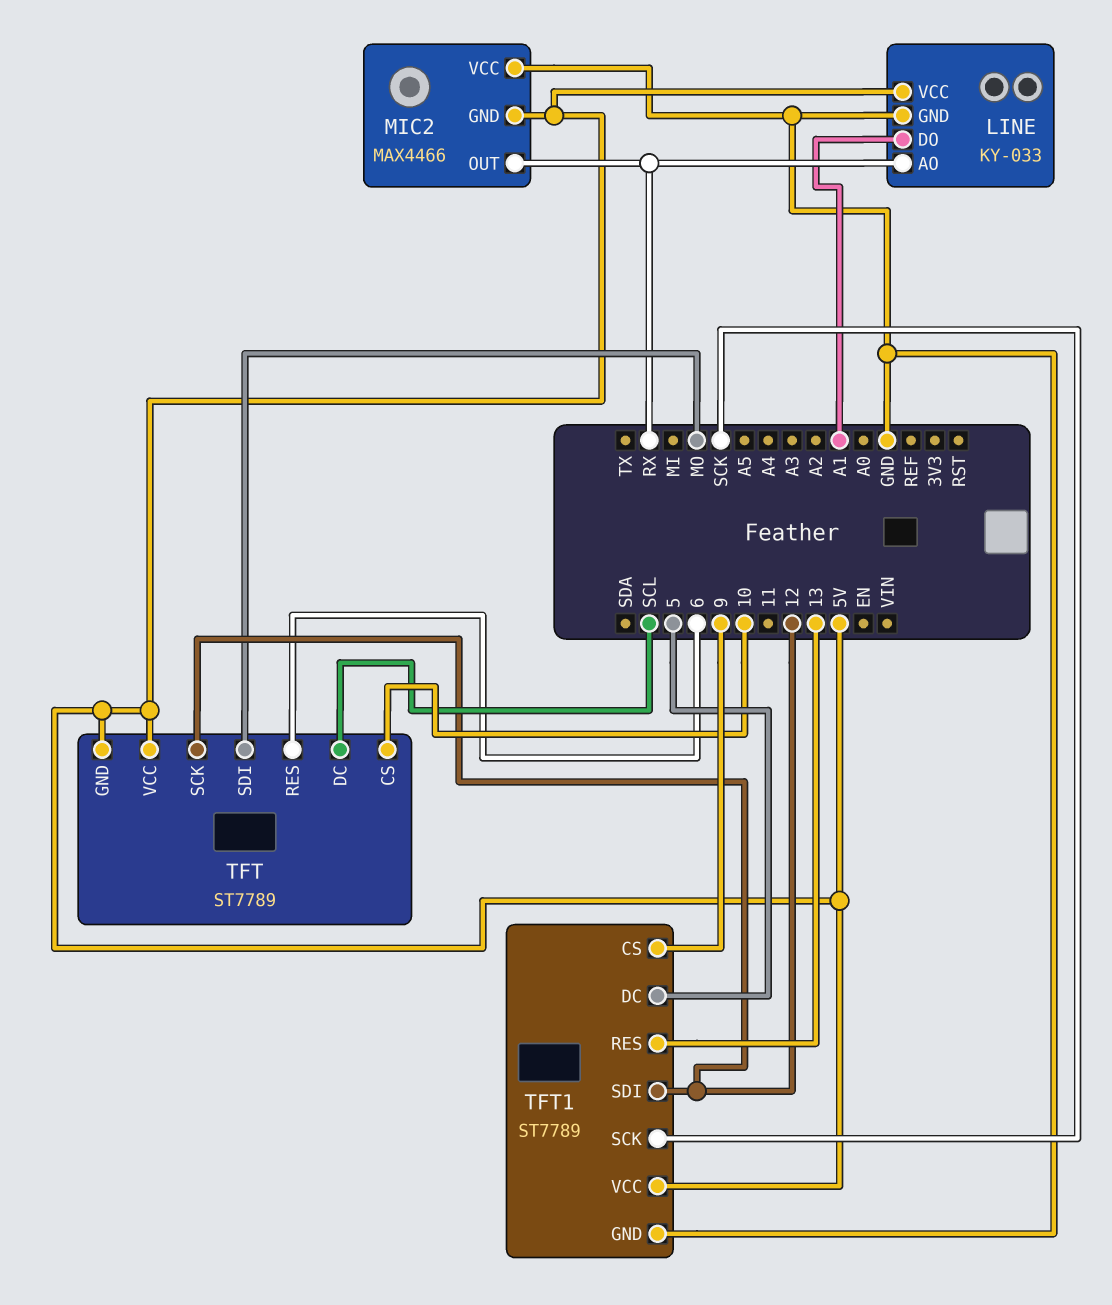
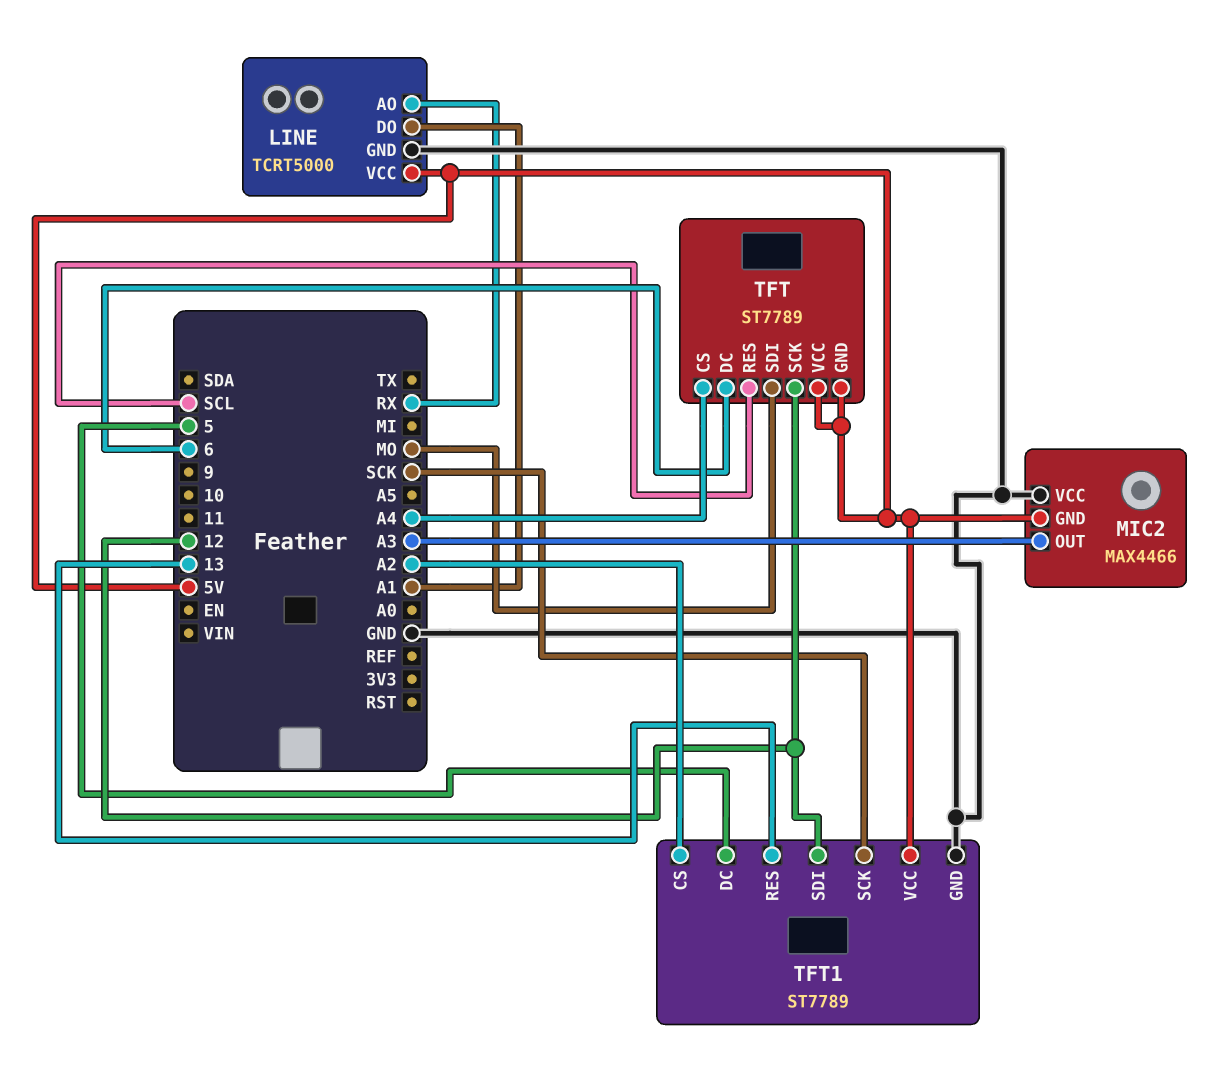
LINE: KY-033 -> TCRT5000
MIC2 pin OUT: RX -> A3
TFT pin CS: 10 -> A4
TFT pin DC: SCL -> 6
TFT pin RES: 6 -> SCL
TFT1 pin CS: 9 -> A2

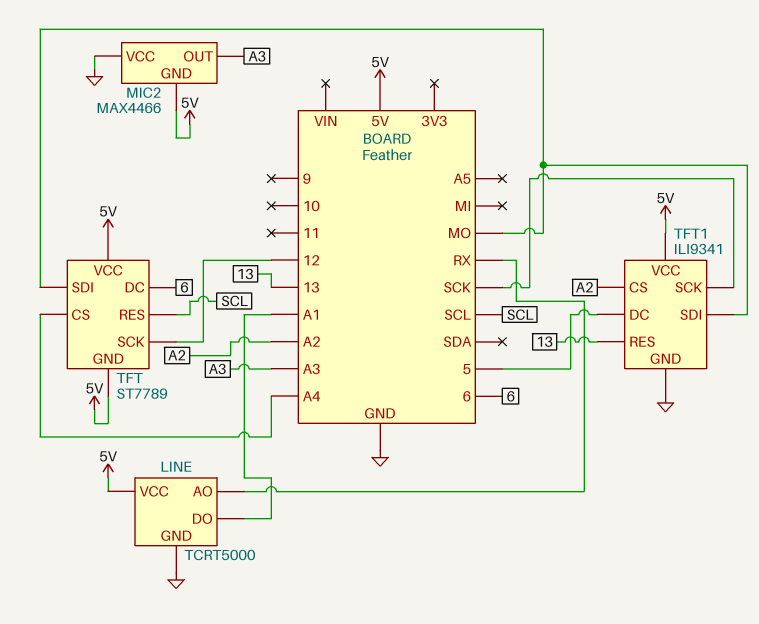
TFT1: ST7789 -> ILI9341
TFT1 pin SDI: 12 -> MO

